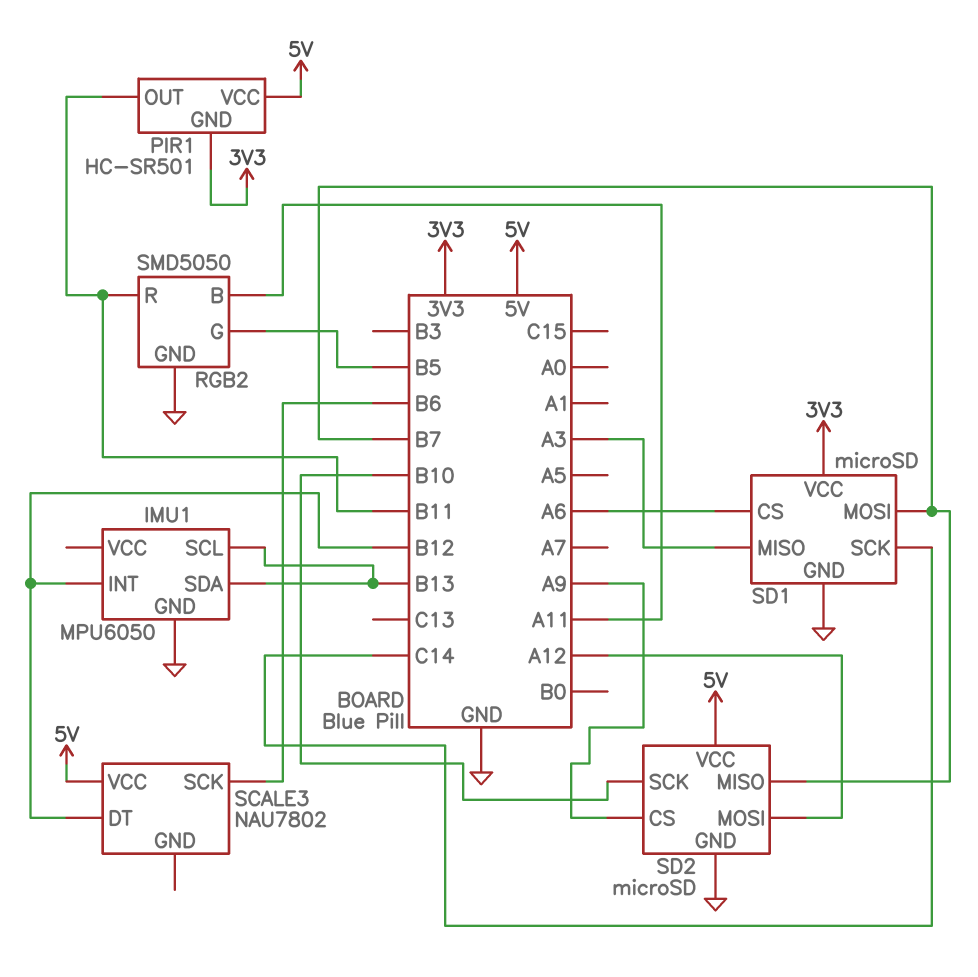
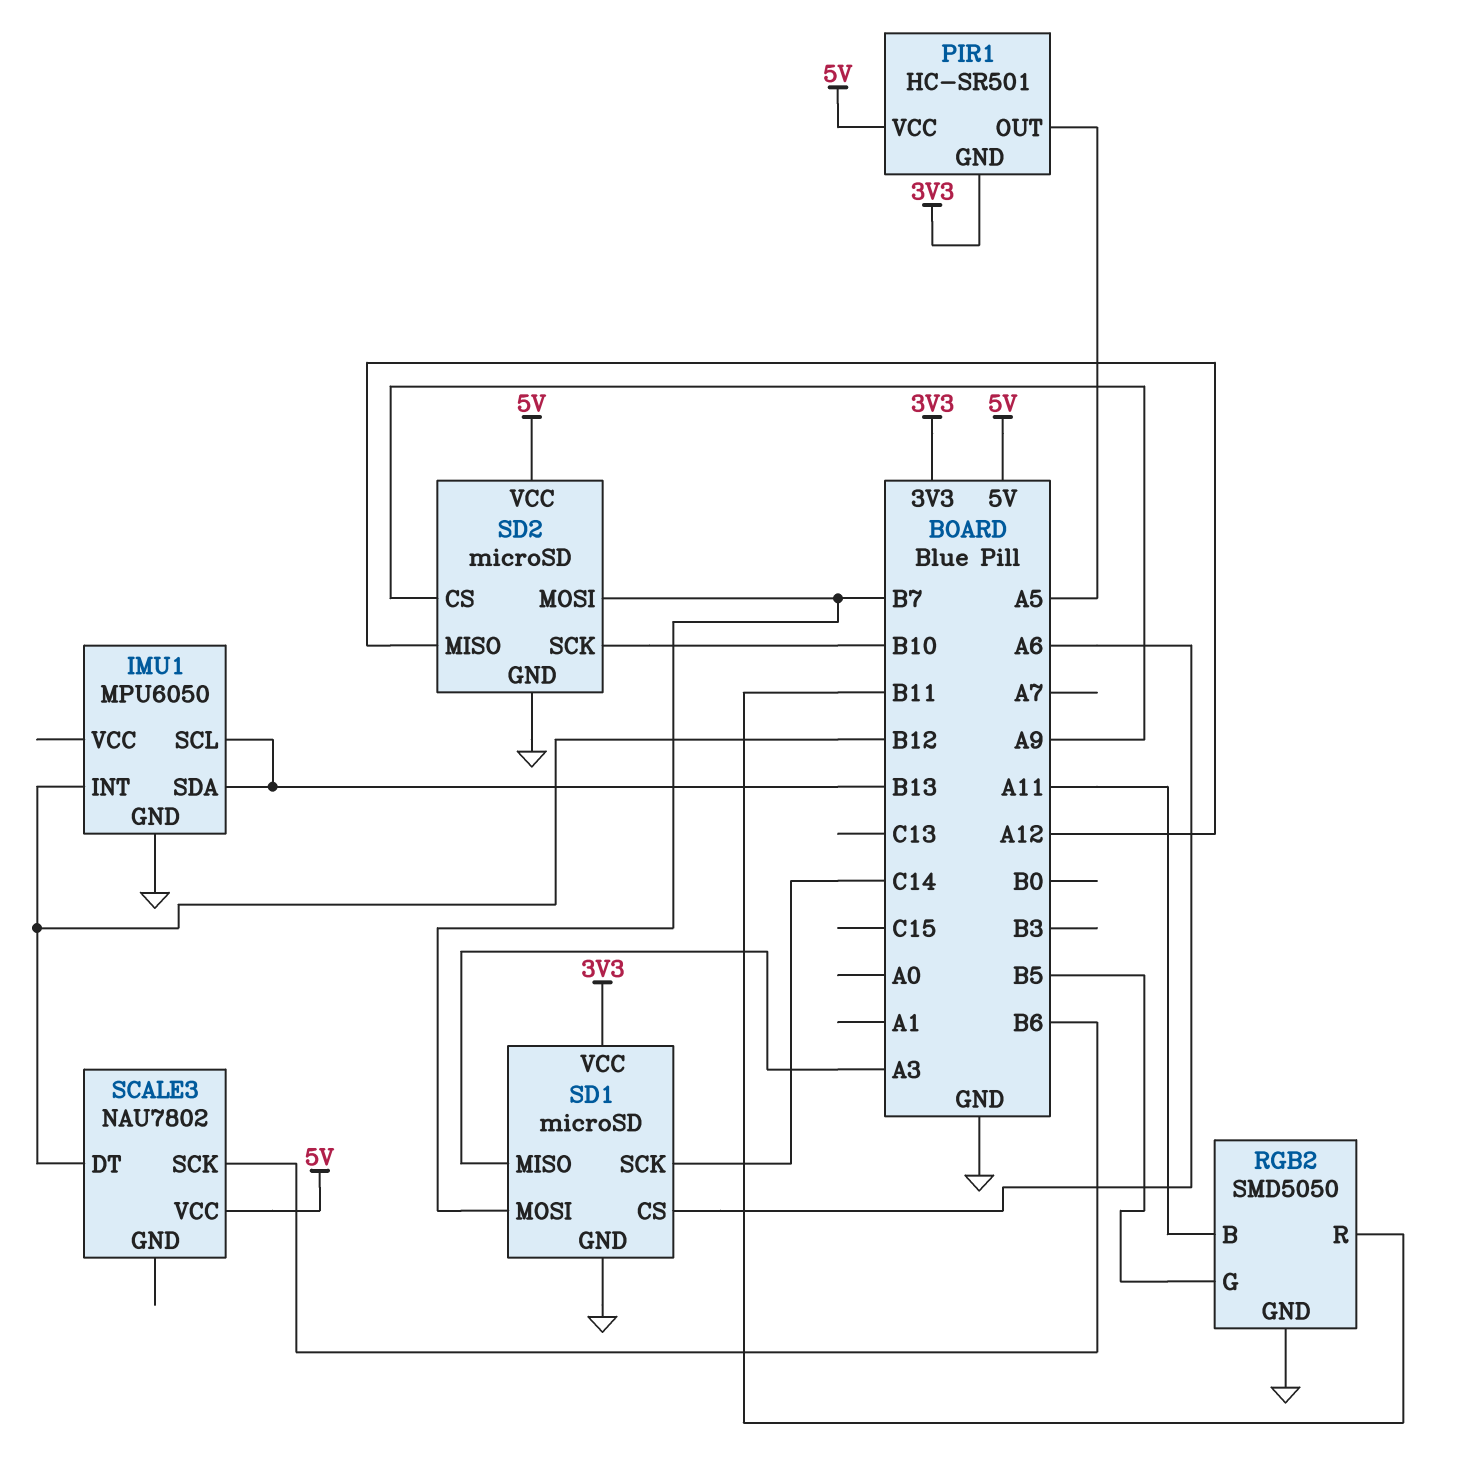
PIR1 pin OUT: B11 -> A5
SD2 pin MISO: B7 -> A12
SD2 pin MOSI: A12 -> B7

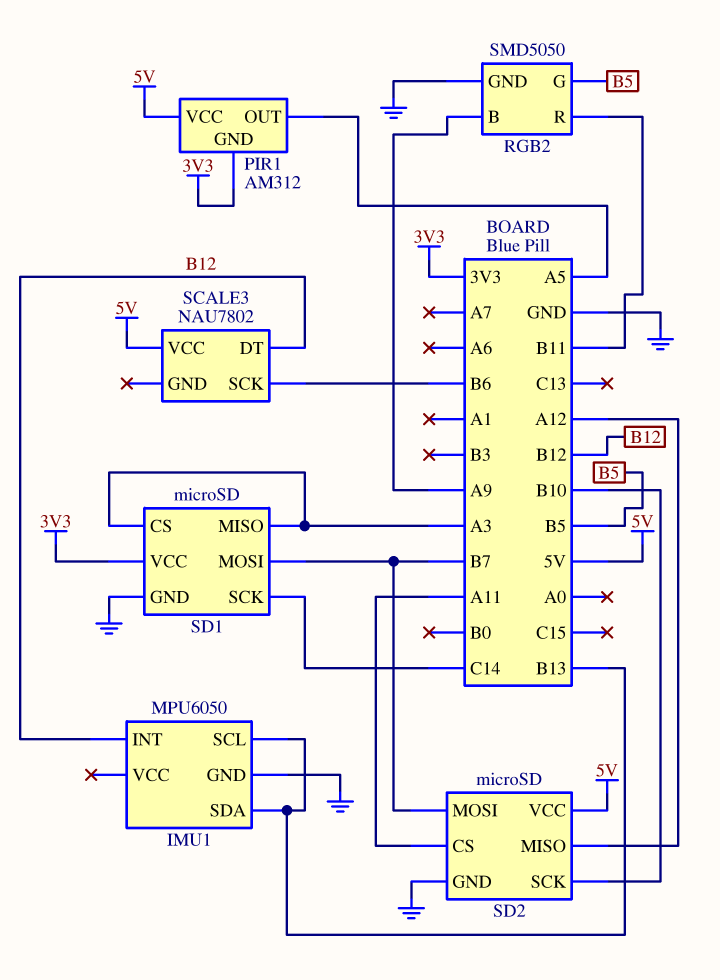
PIR1: HC-SR501 -> AM312
RGB2 pin B: A11 -> A9
SD1 pin CS: A6 -> A3
SD2 pin CS: A9 -> A11

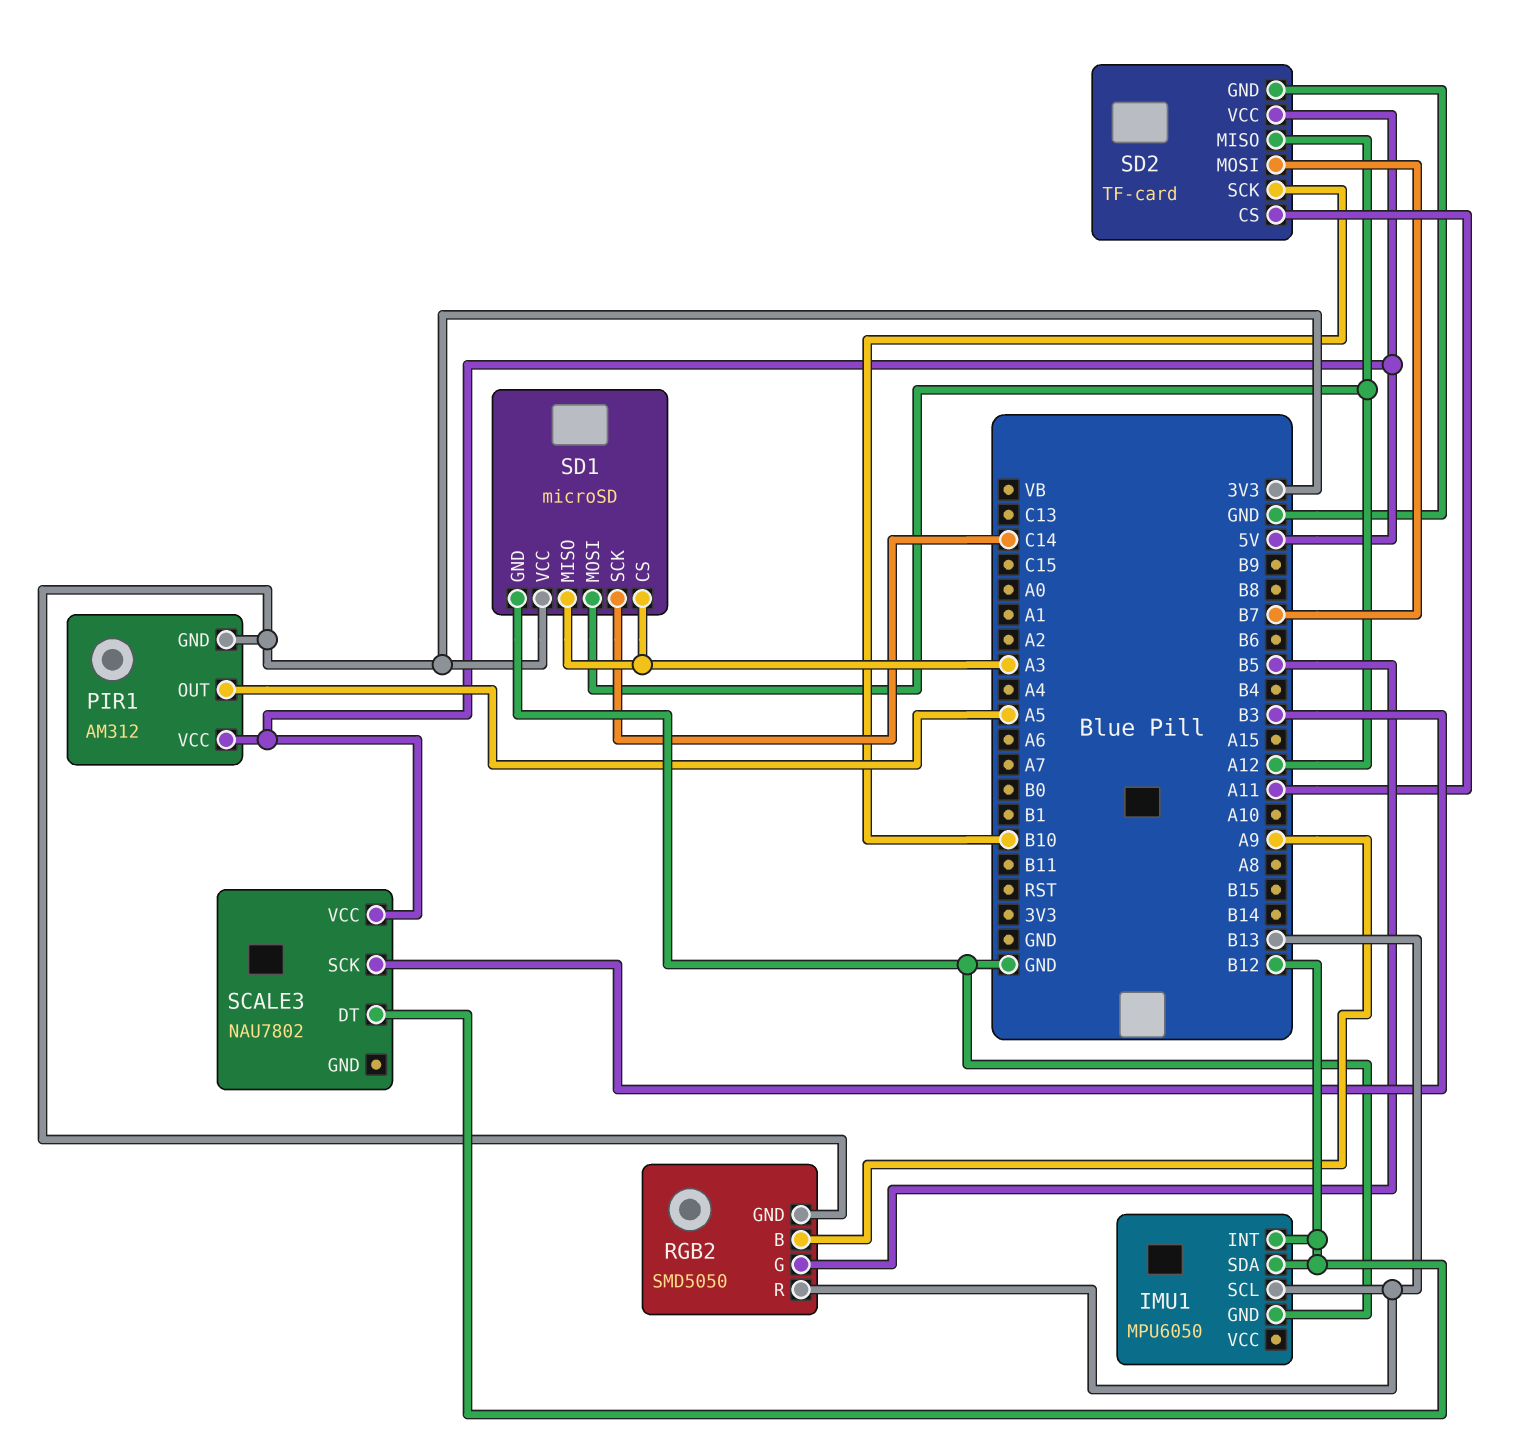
IMU1 pin SDA: B13 -> B12
RGB2 pin GND: GND -> 3V3
RGB2 pin R: B11 -> B13
SCALE3 pin SCK: B6 -> B3
SD1 pin MOSI: B7 -> A12
SD2: microSD -> TF-card

